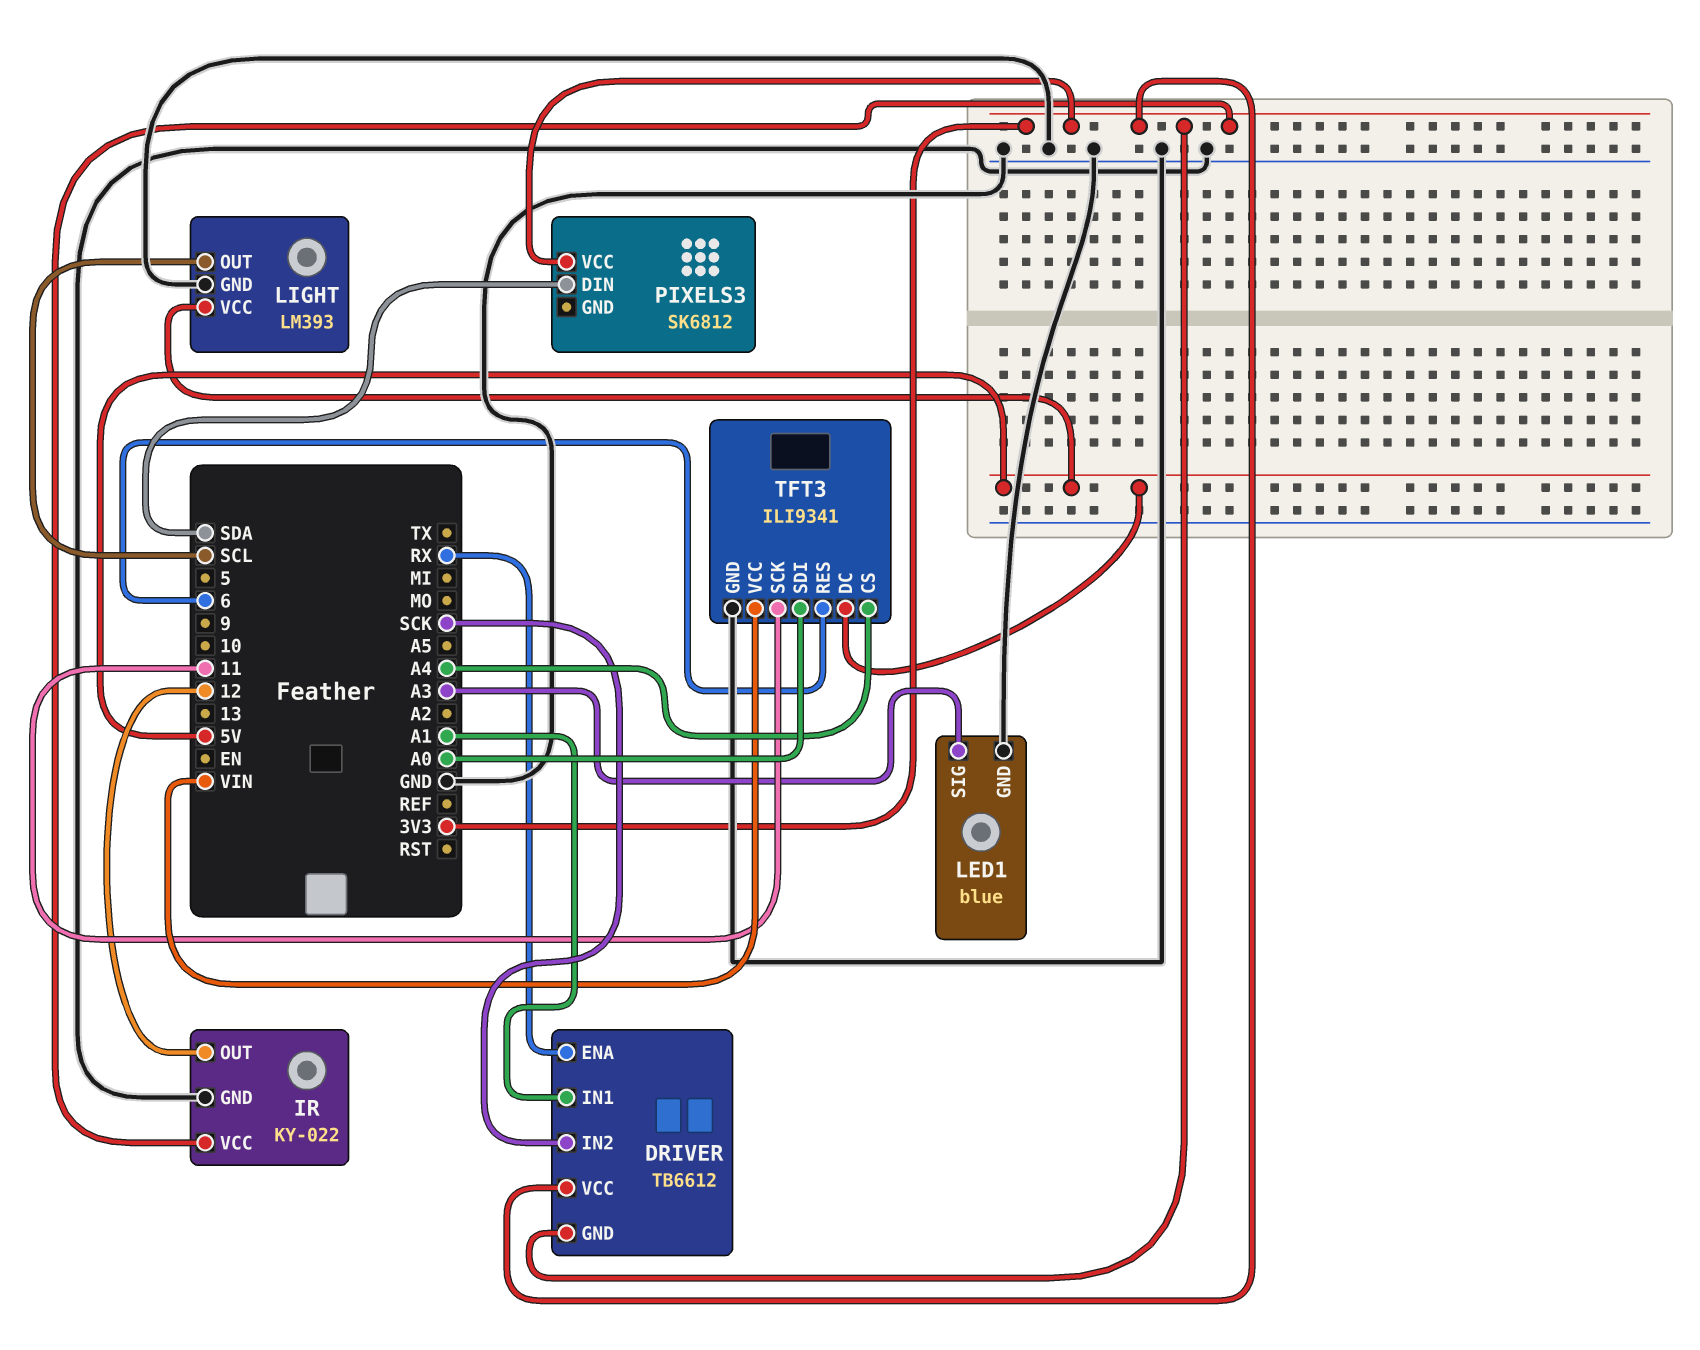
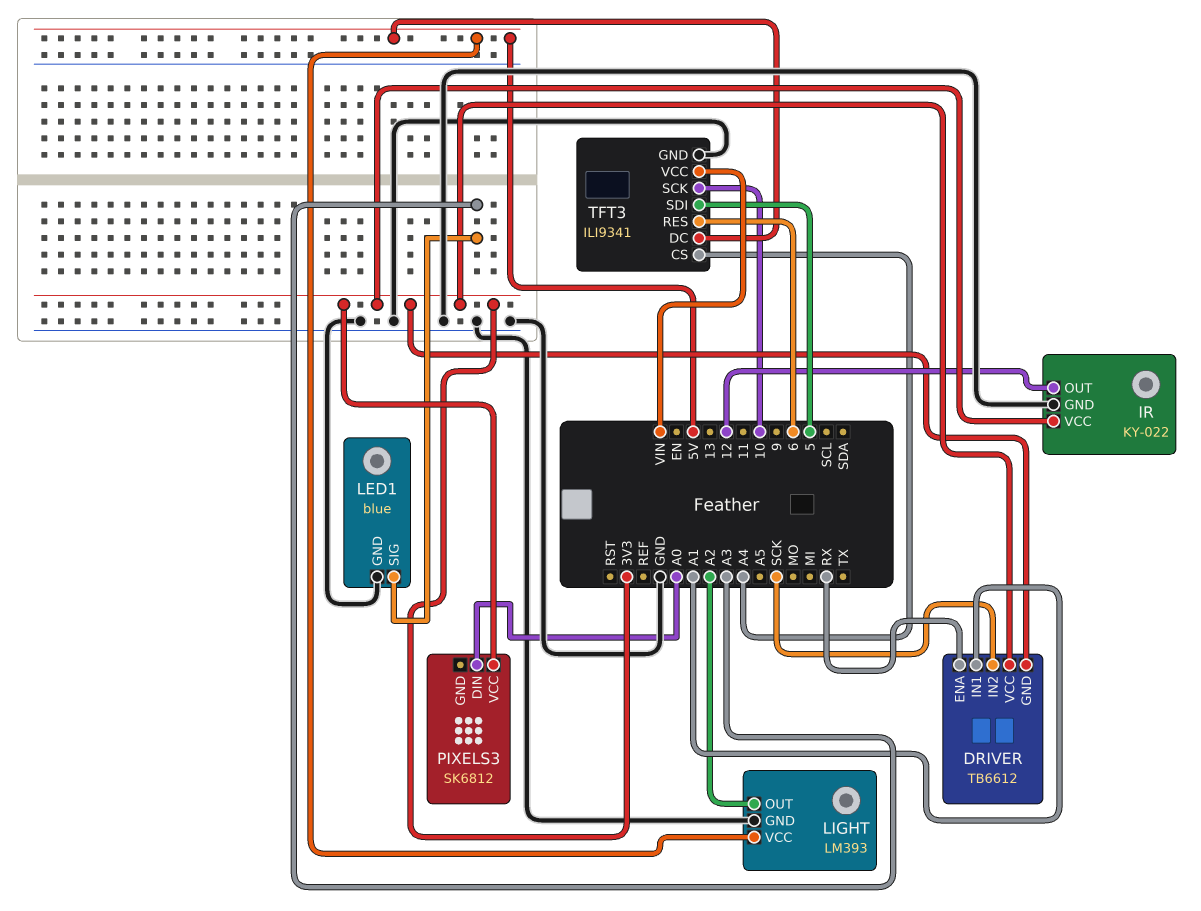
LIGHT pin OUT: SCL -> A2
PIXELS3 pin DIN: SDA -> A0
TFT3 pin SCK: 11 -> 10
TFT3 pin SDI: A0 -> 5

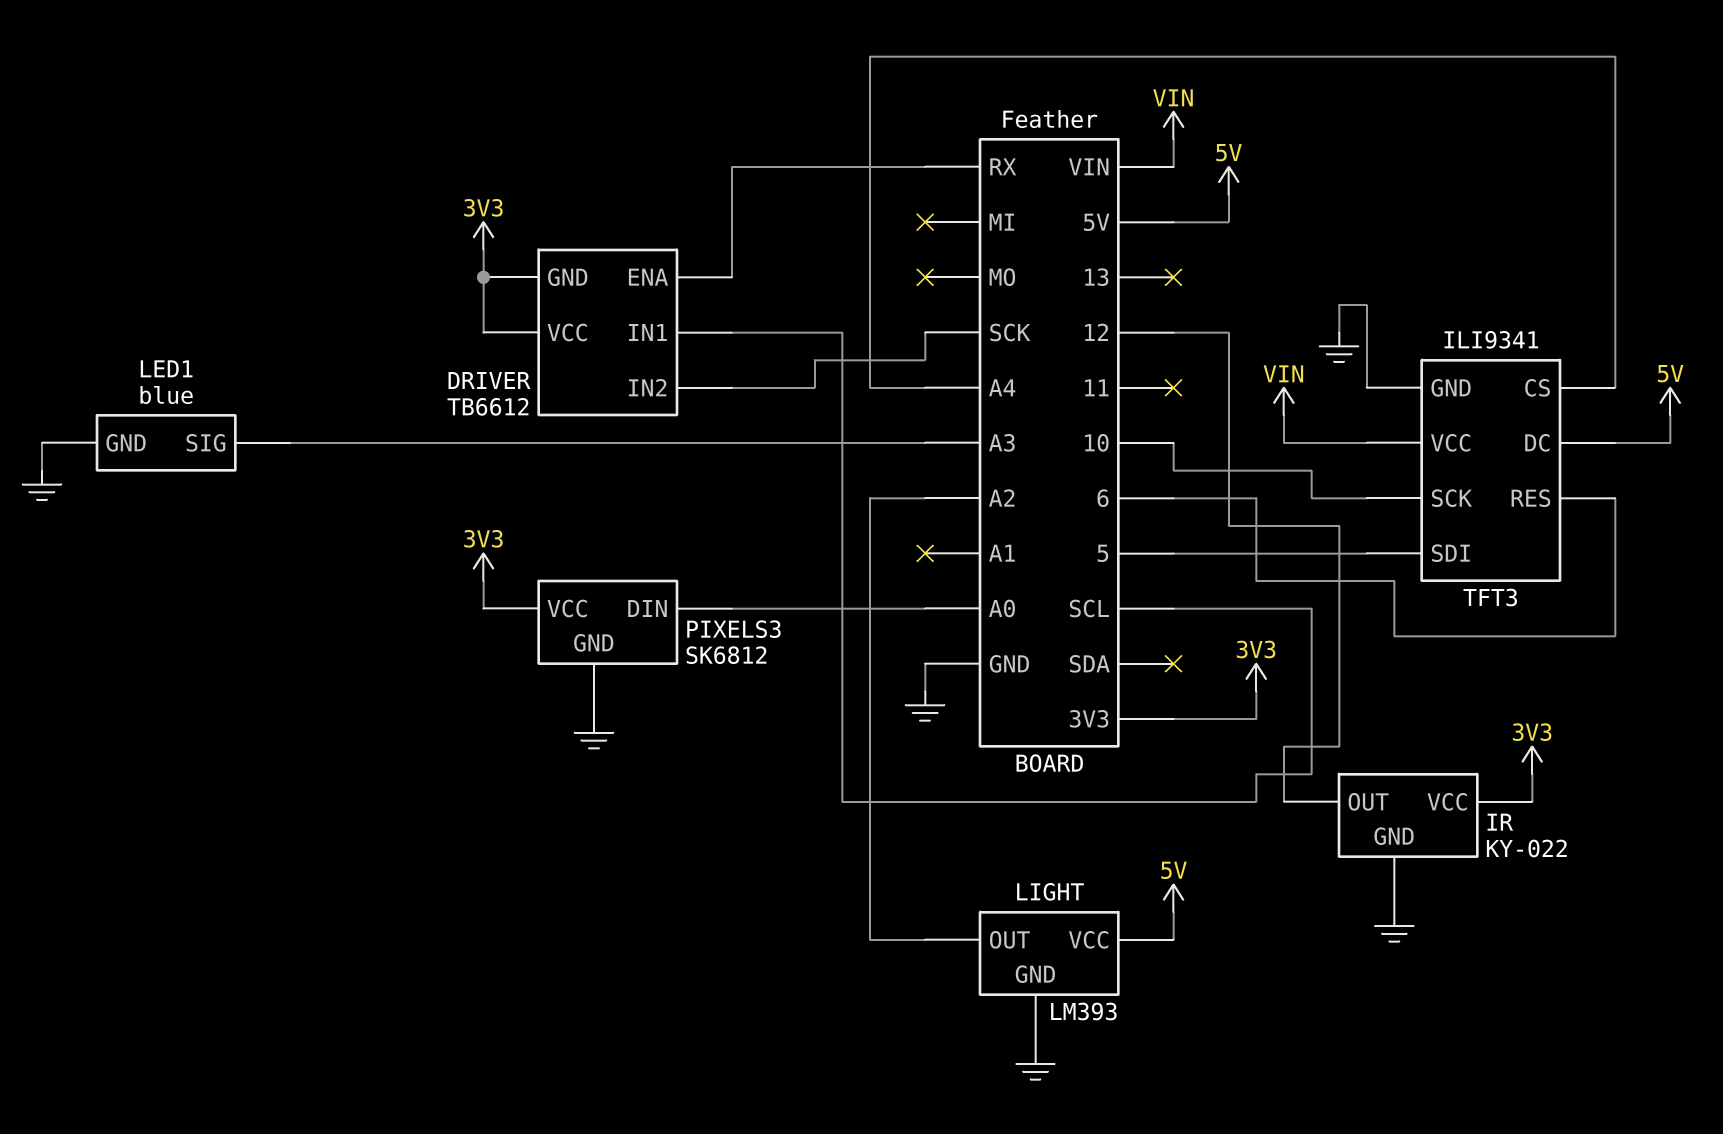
DRIVER pin IN1: A1 -> SCL
PIXELS3 pin GND: none -> GND

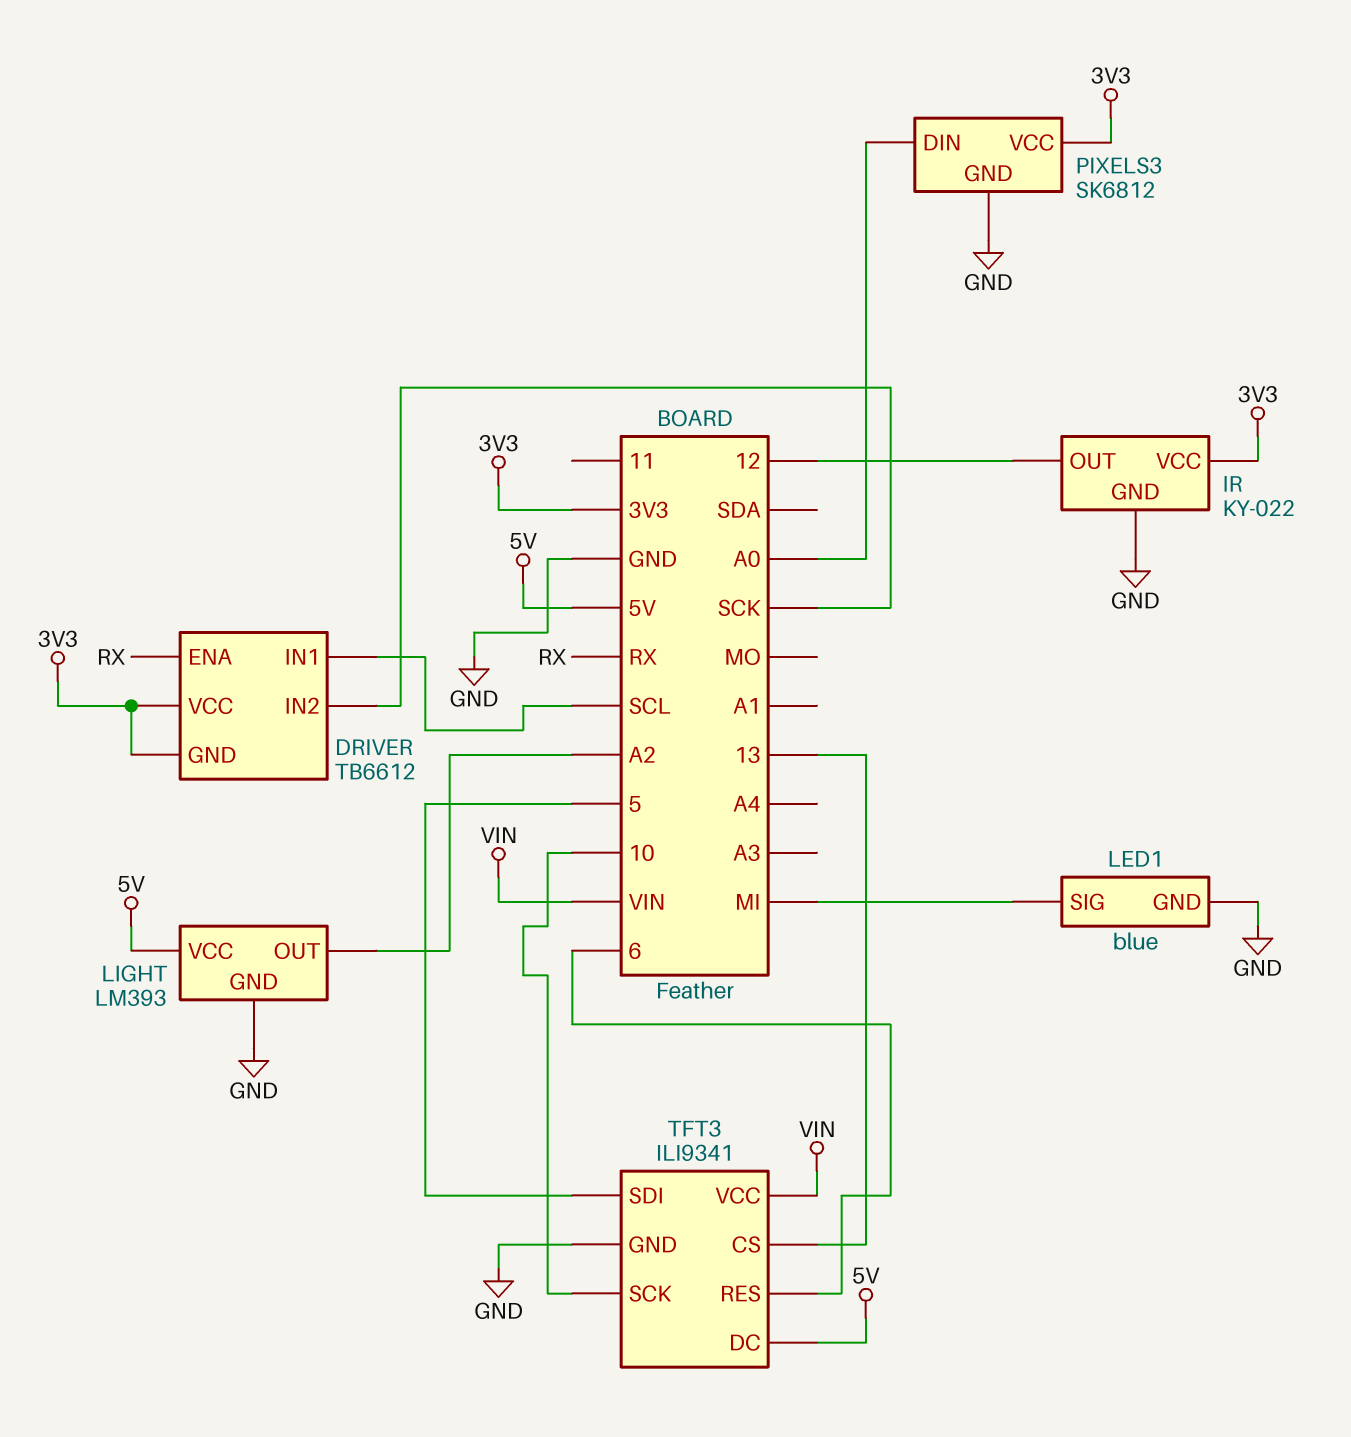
LED1 pin SIG: A3 -> MI
TFT3 pin CS: A4 -> 13

